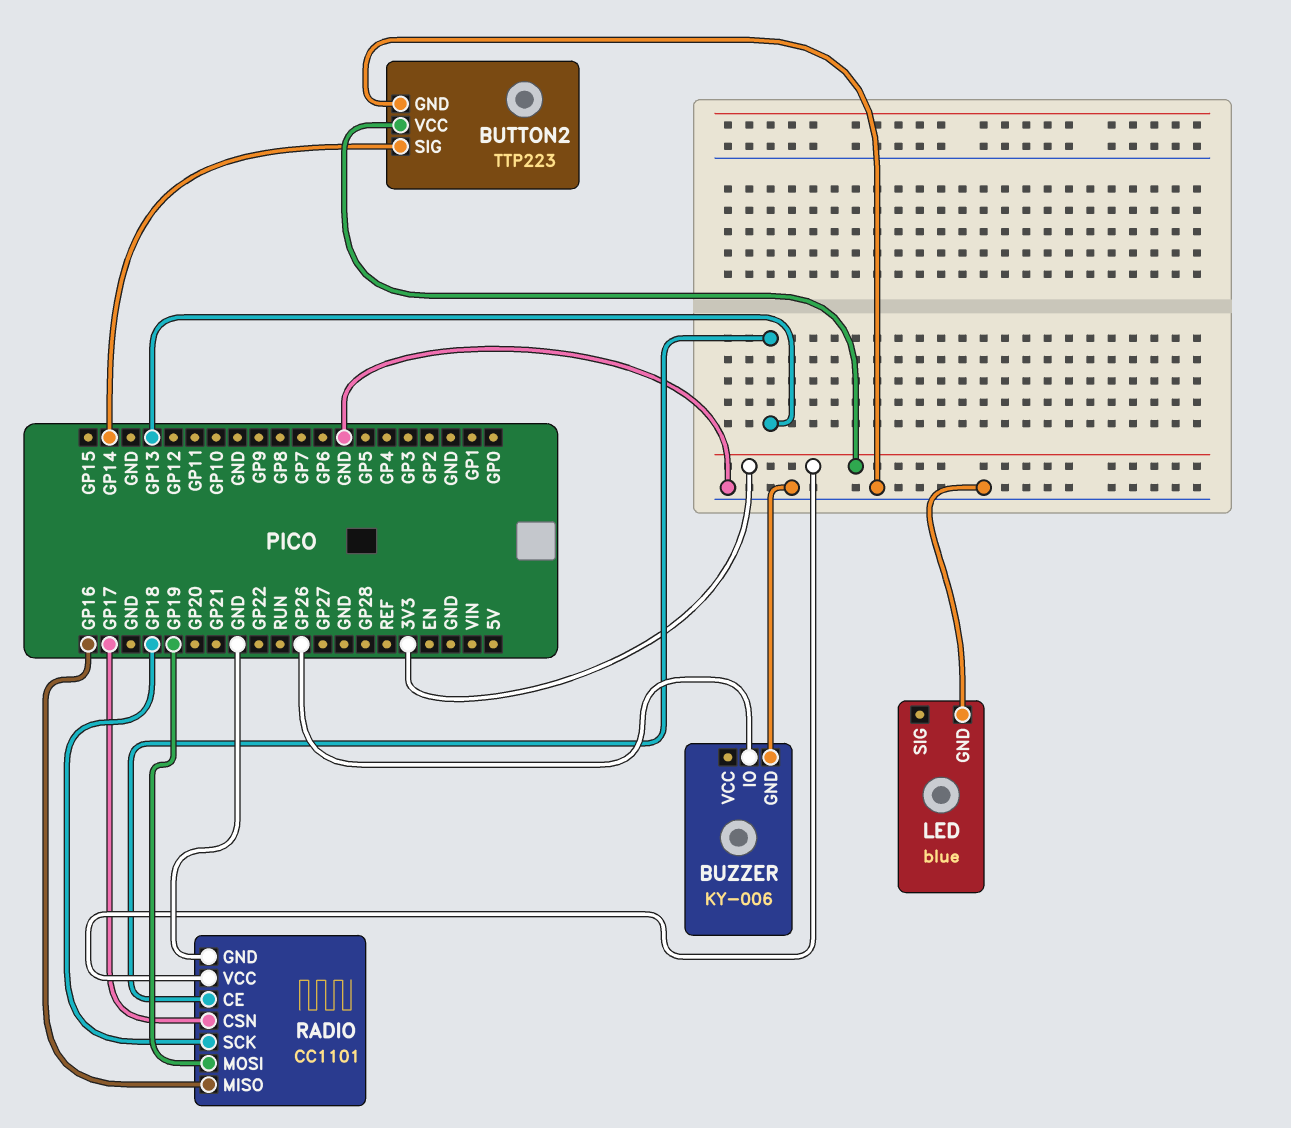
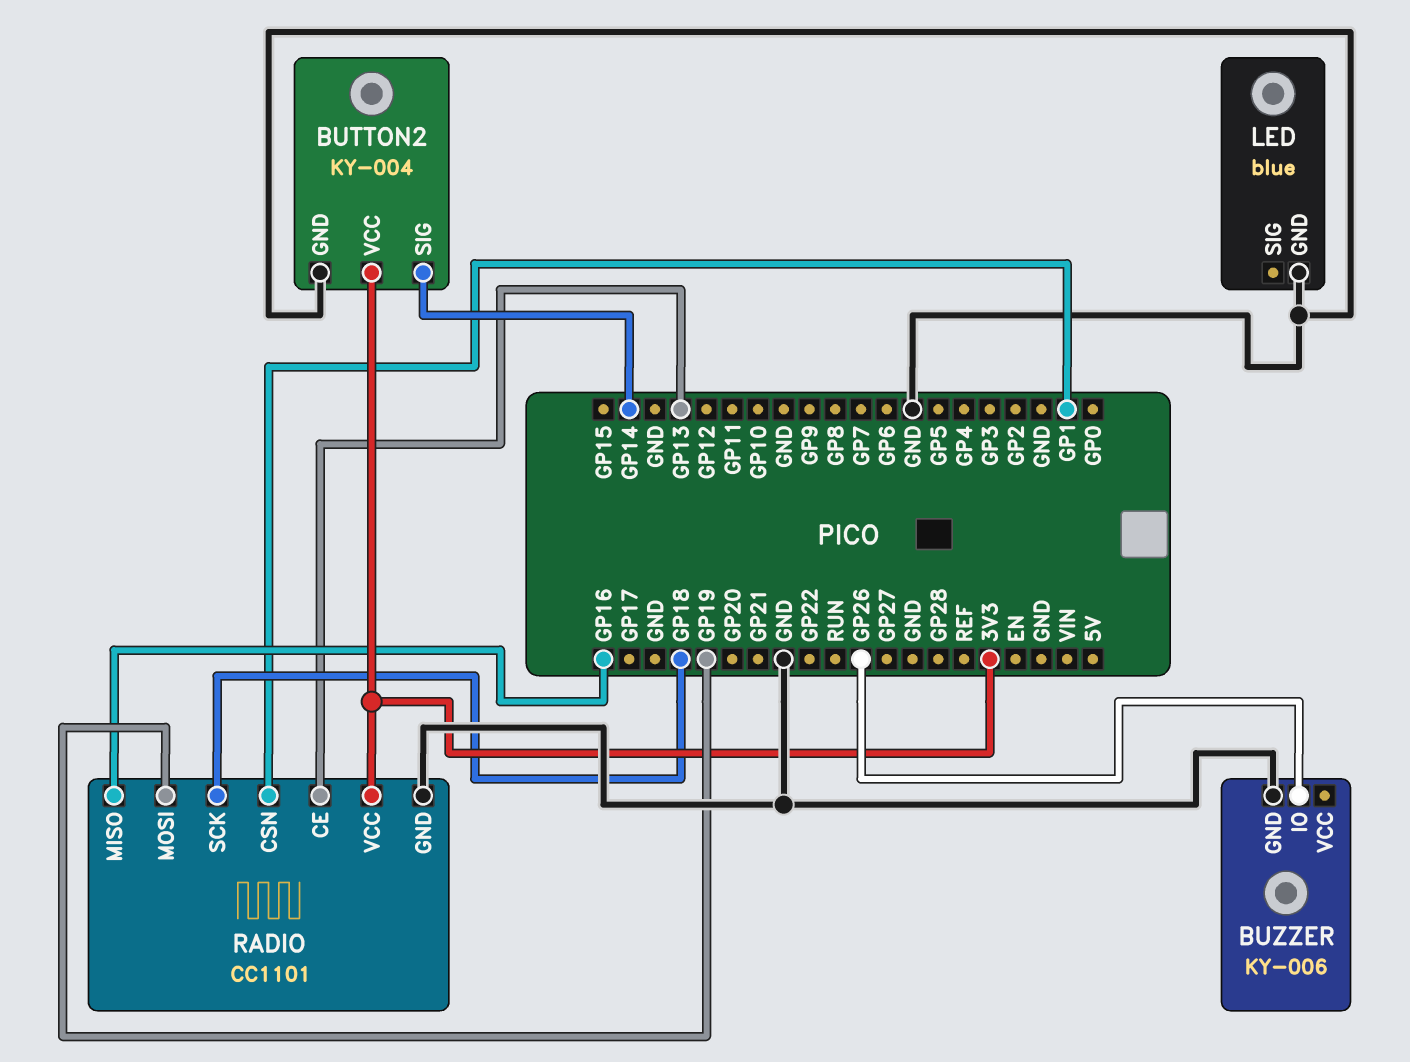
BUTTON2: TTP223 -> KY-004
RADIO pin CSN: GP17 -> GP1

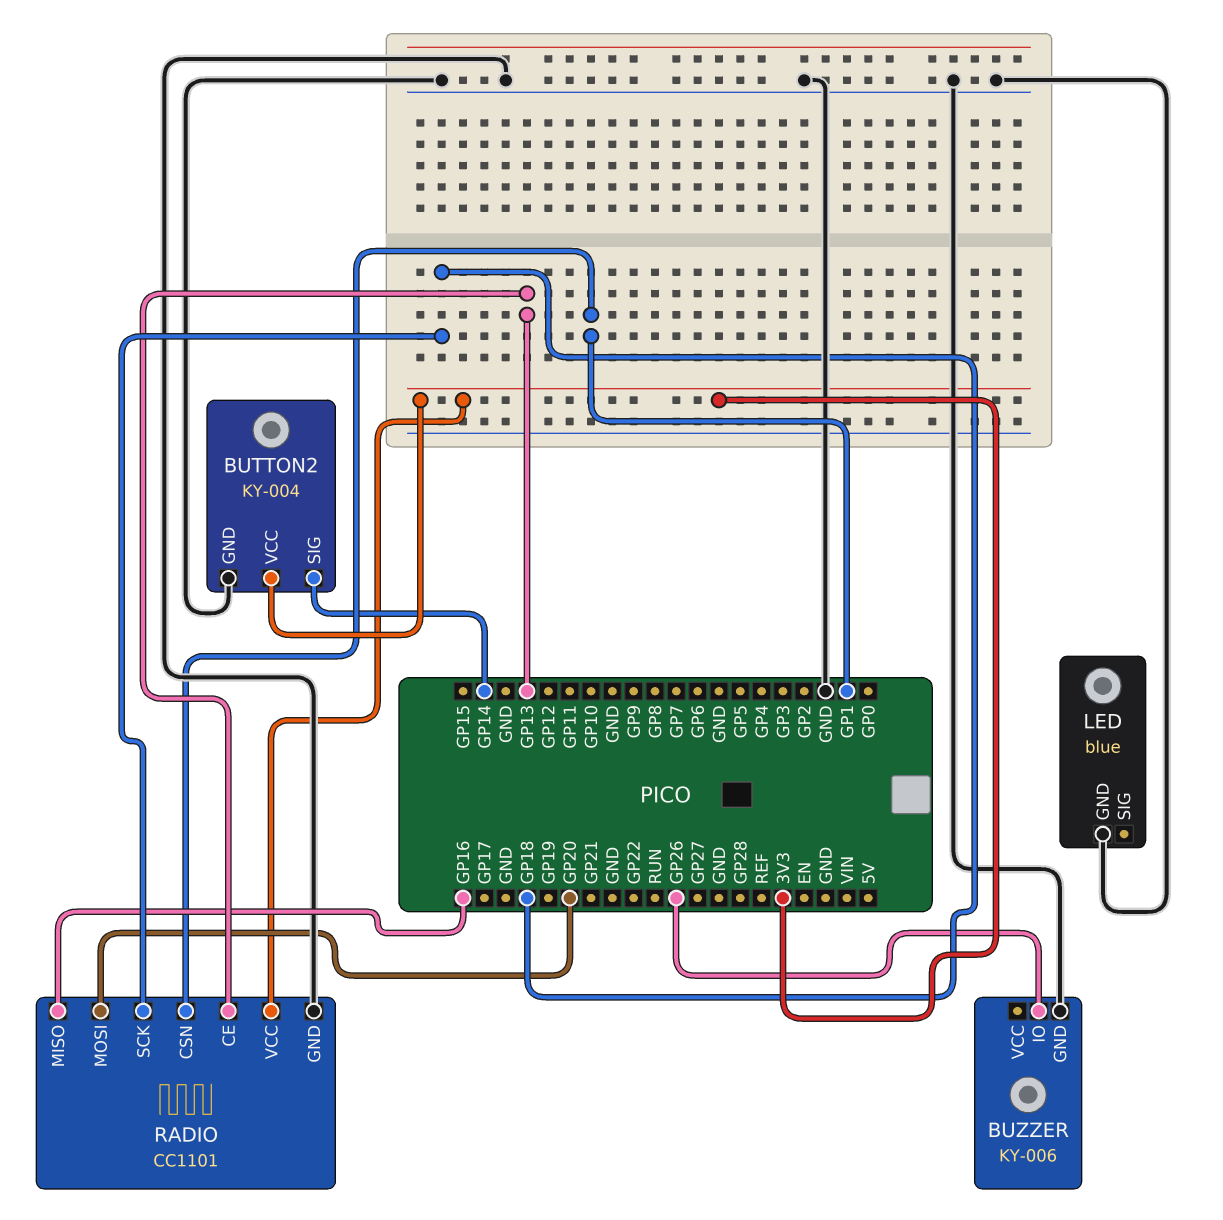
RADIO pin MOSI: GP19 -> GP20

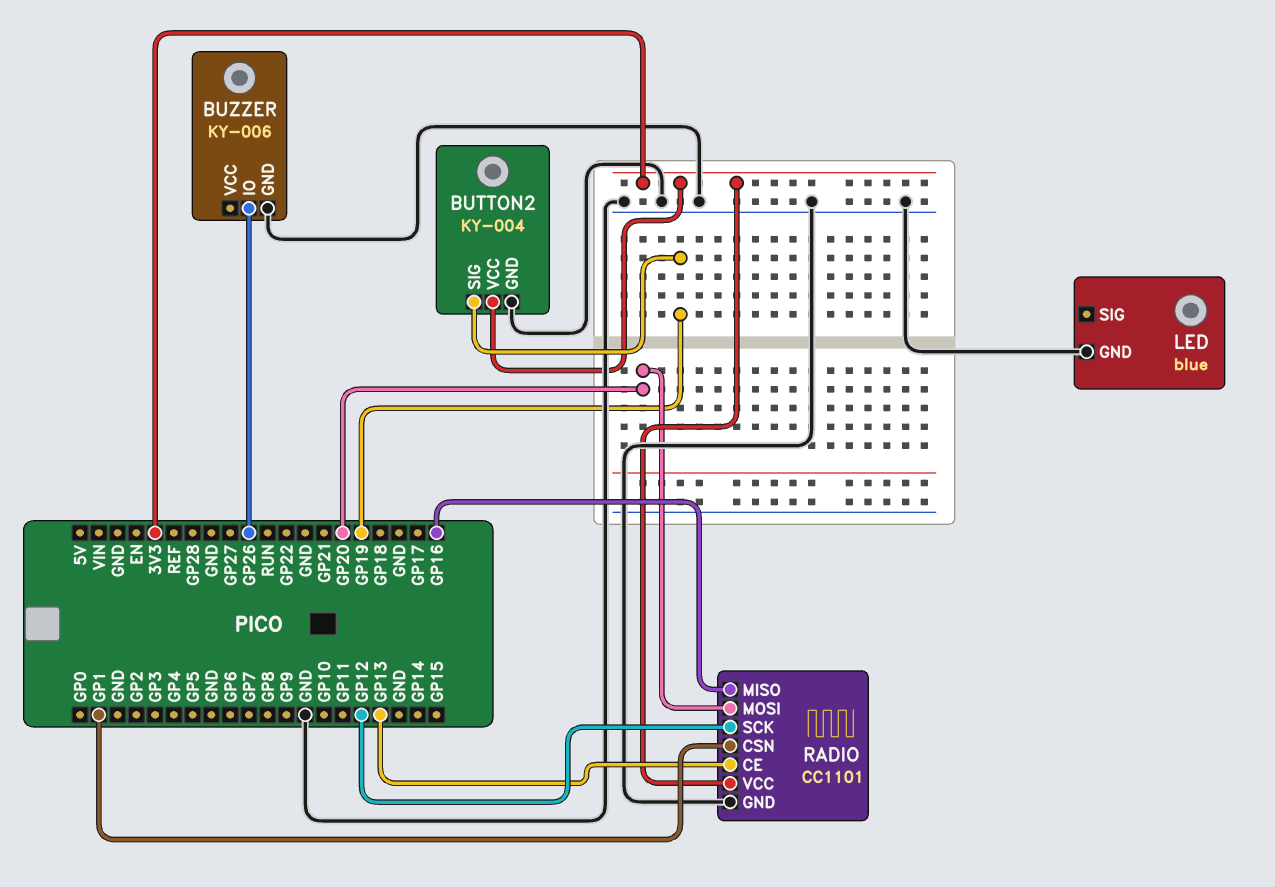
BUTTON2 pin SIG: GP14 -> GP19
RADIO pin SCK: GP18 -> GP12

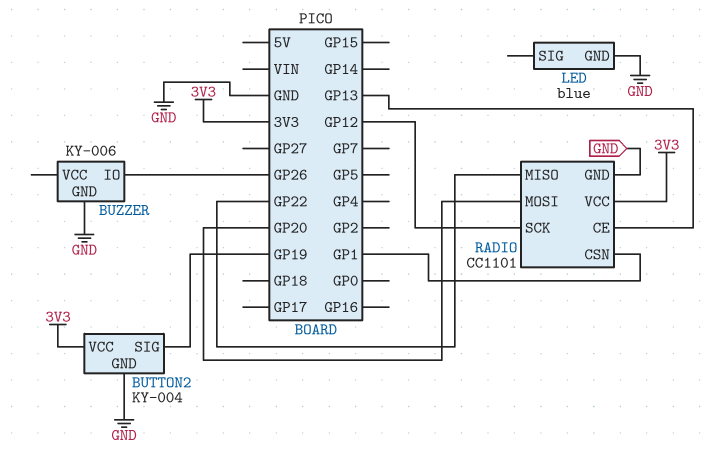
RADIO pin MISO: GP16 -> GP22

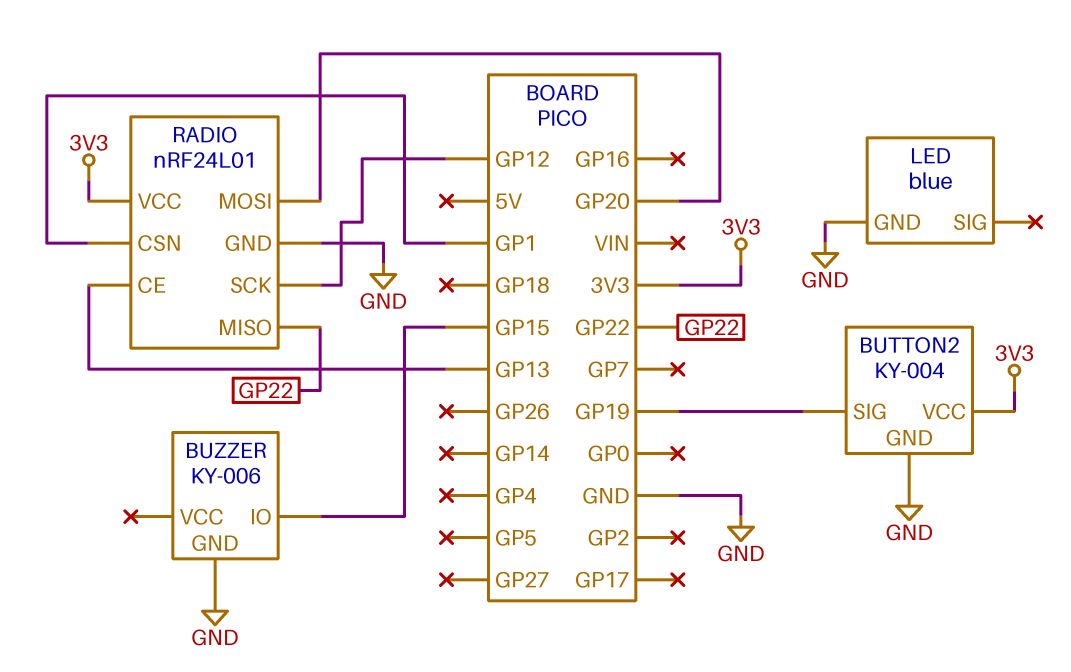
BUZZER pin IO: GP26 -> GP15
RADIO: CC1101 -> nRF24L01

